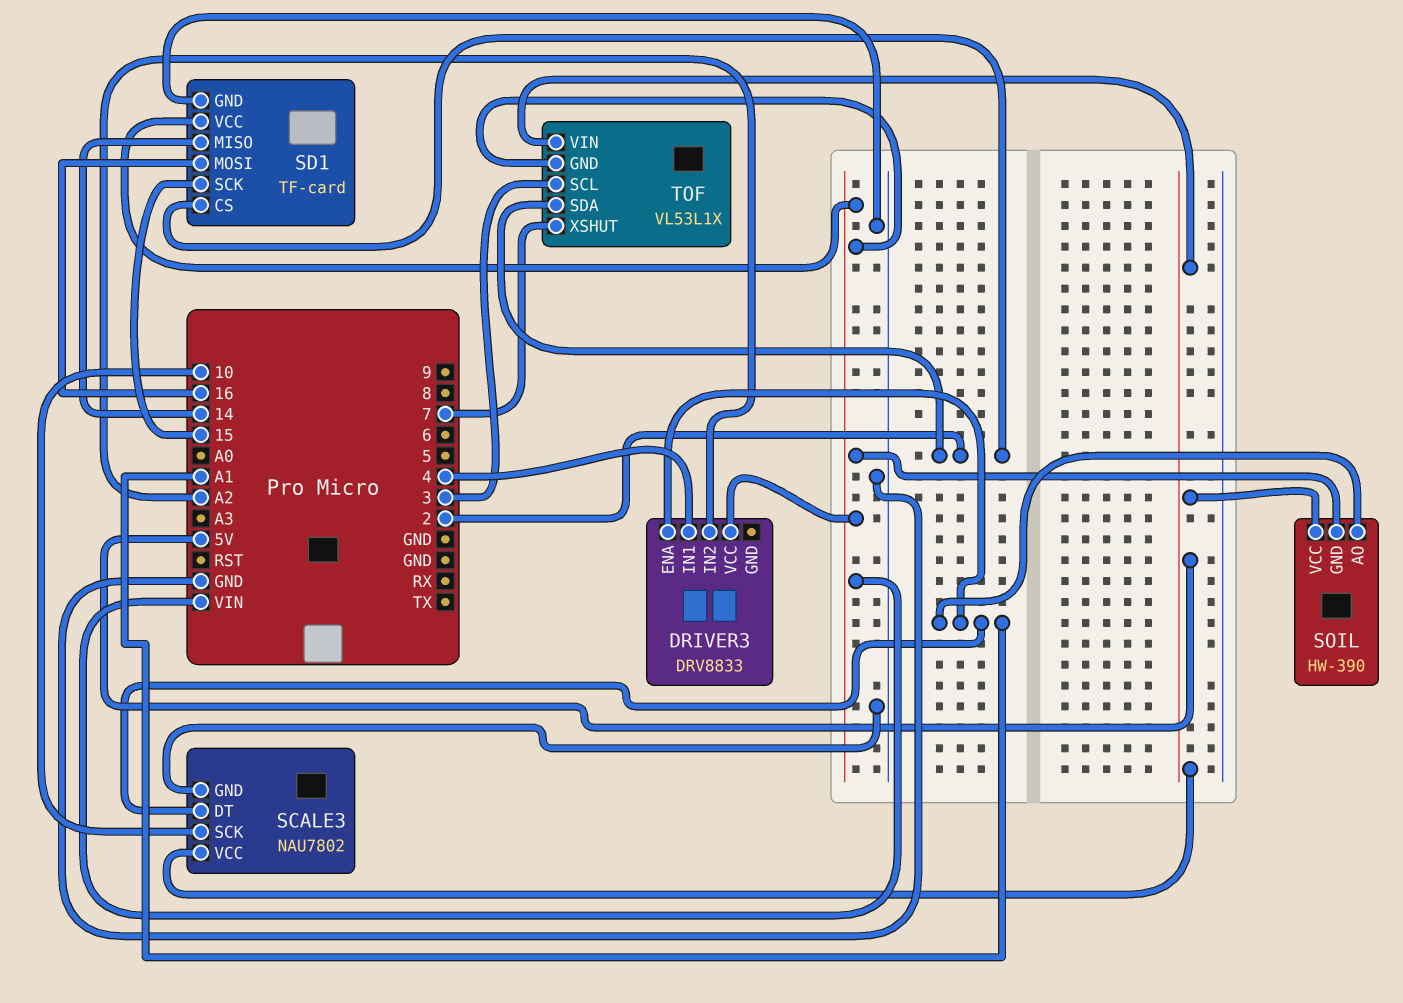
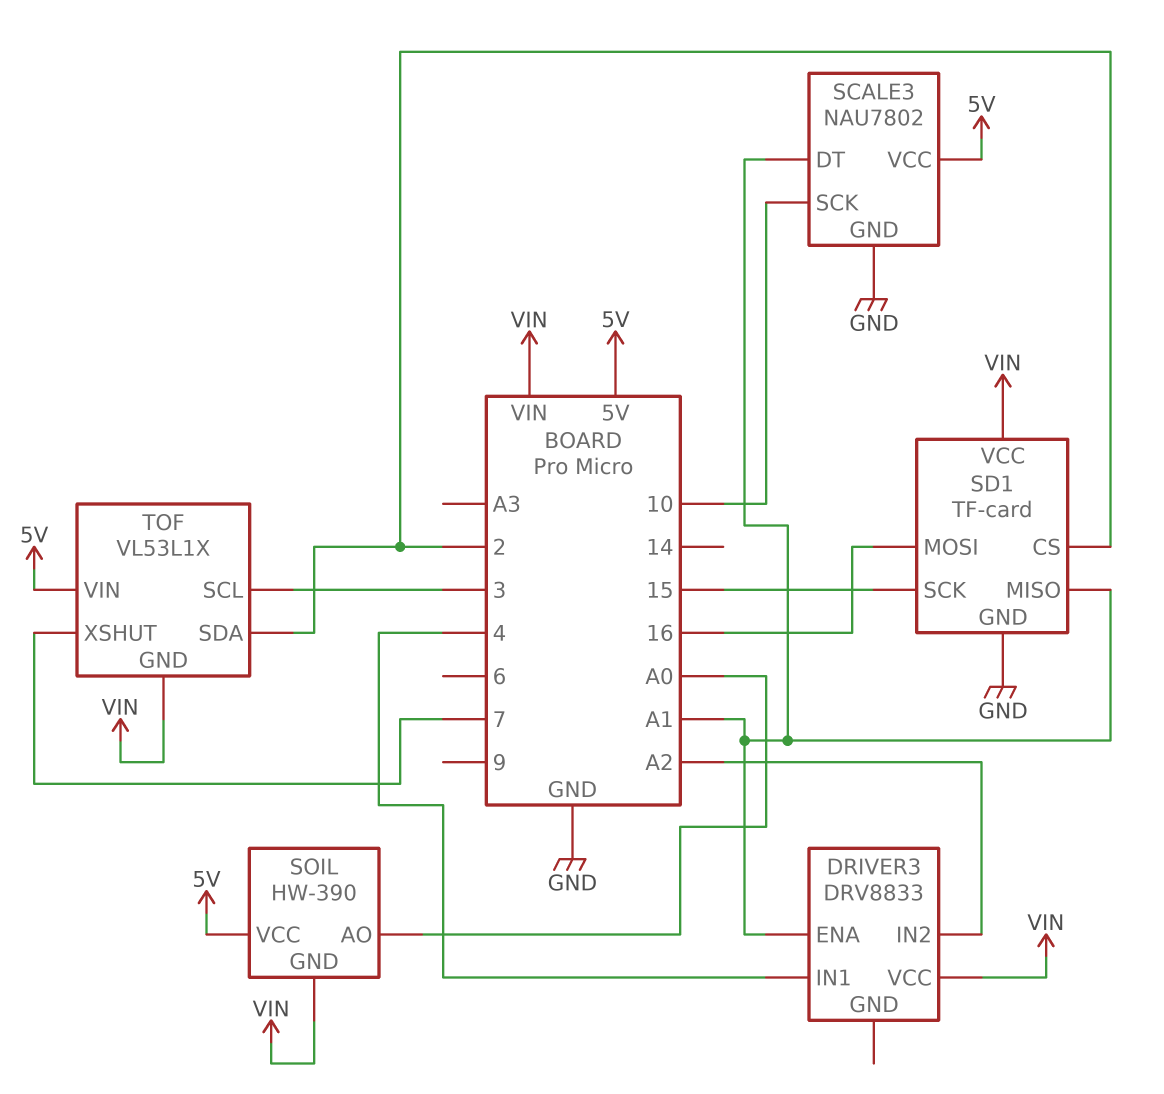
SD1 pin MISO: 14 -> A1
SOIL pin AO: A1 -> A0

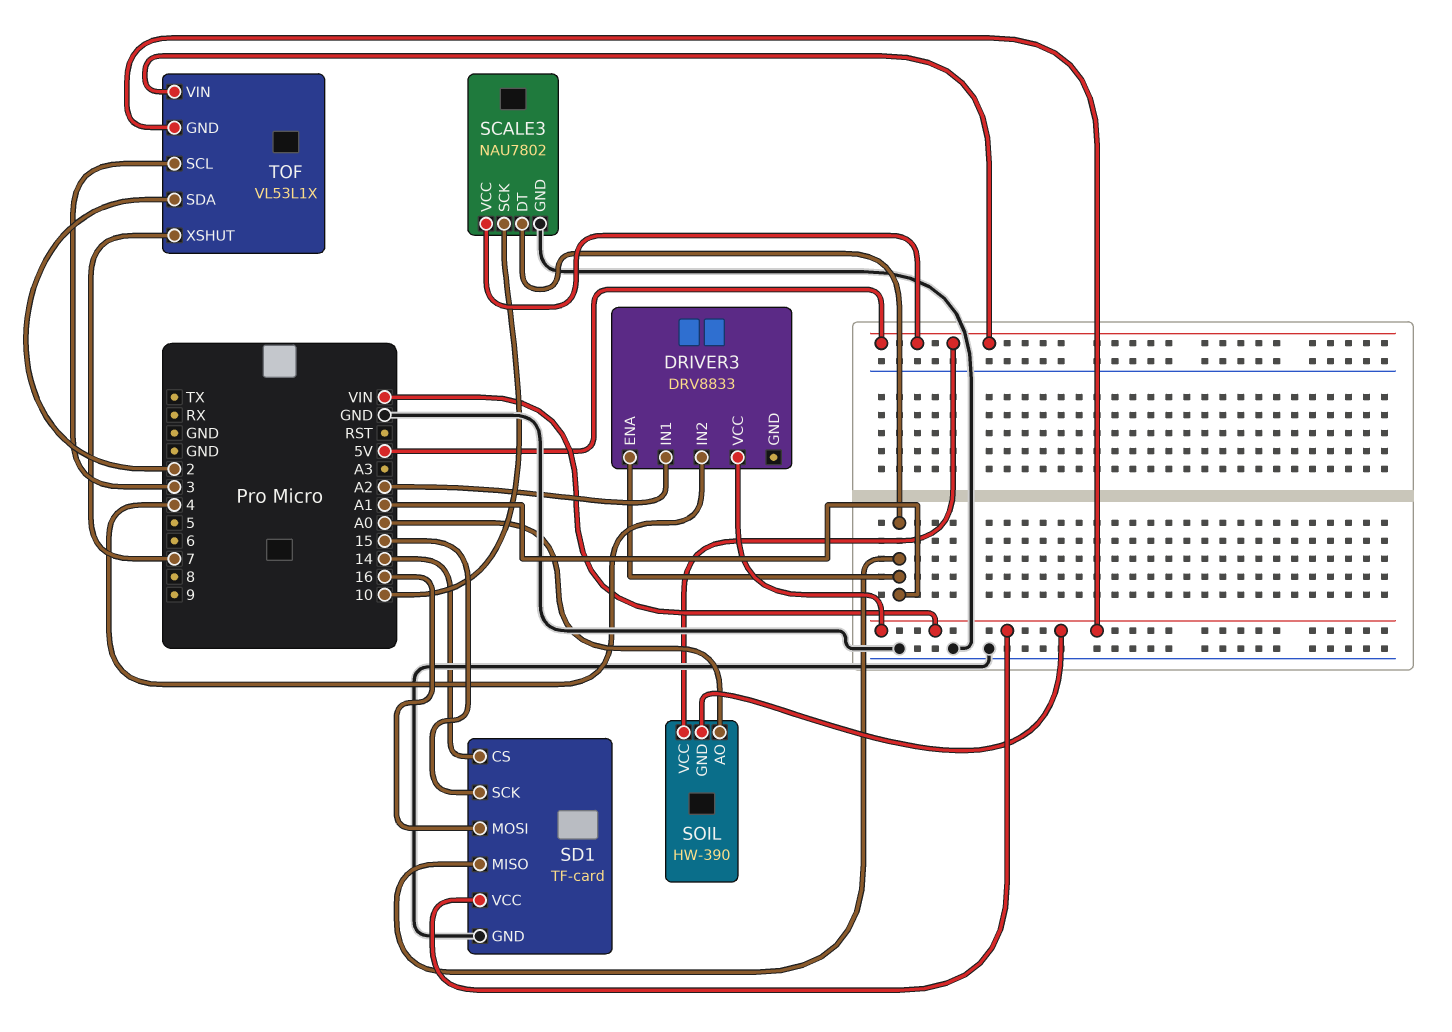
DRIVER3 pin IN1: 4 -> A2
DRIVER3 pin IN2: A2 -> 4
SD1 pin CS: 2 -> 14

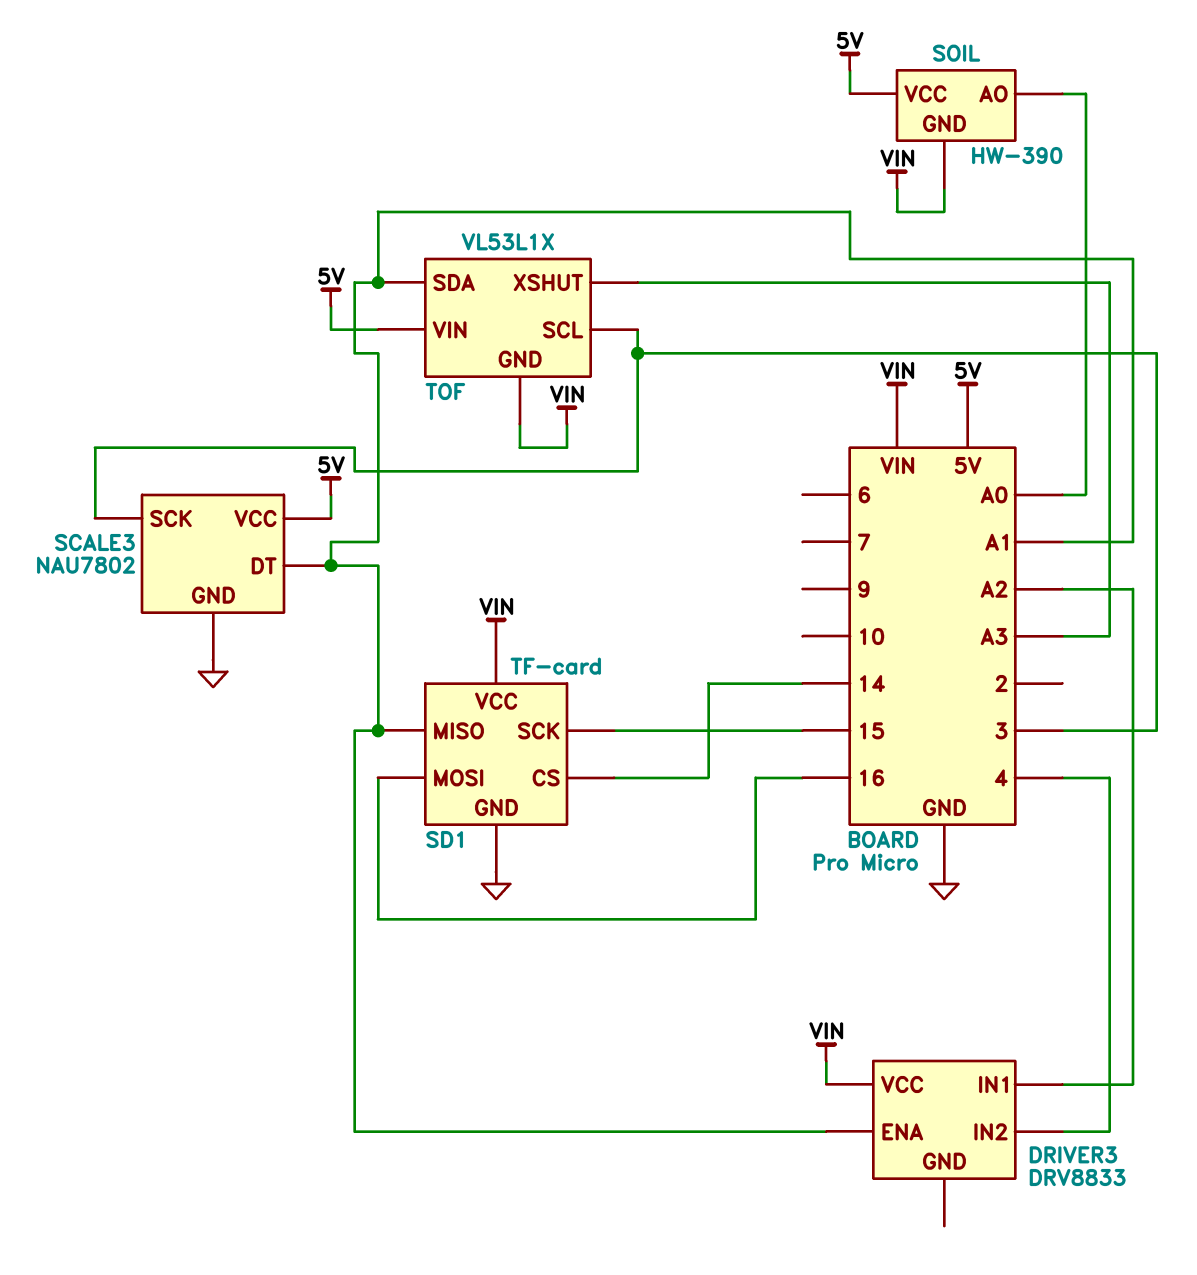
SCALE3 pin SCK: 10 -> 3
TOF pin SDA: 2 -> A1
TOF pin XSHUT: 7 -> A3

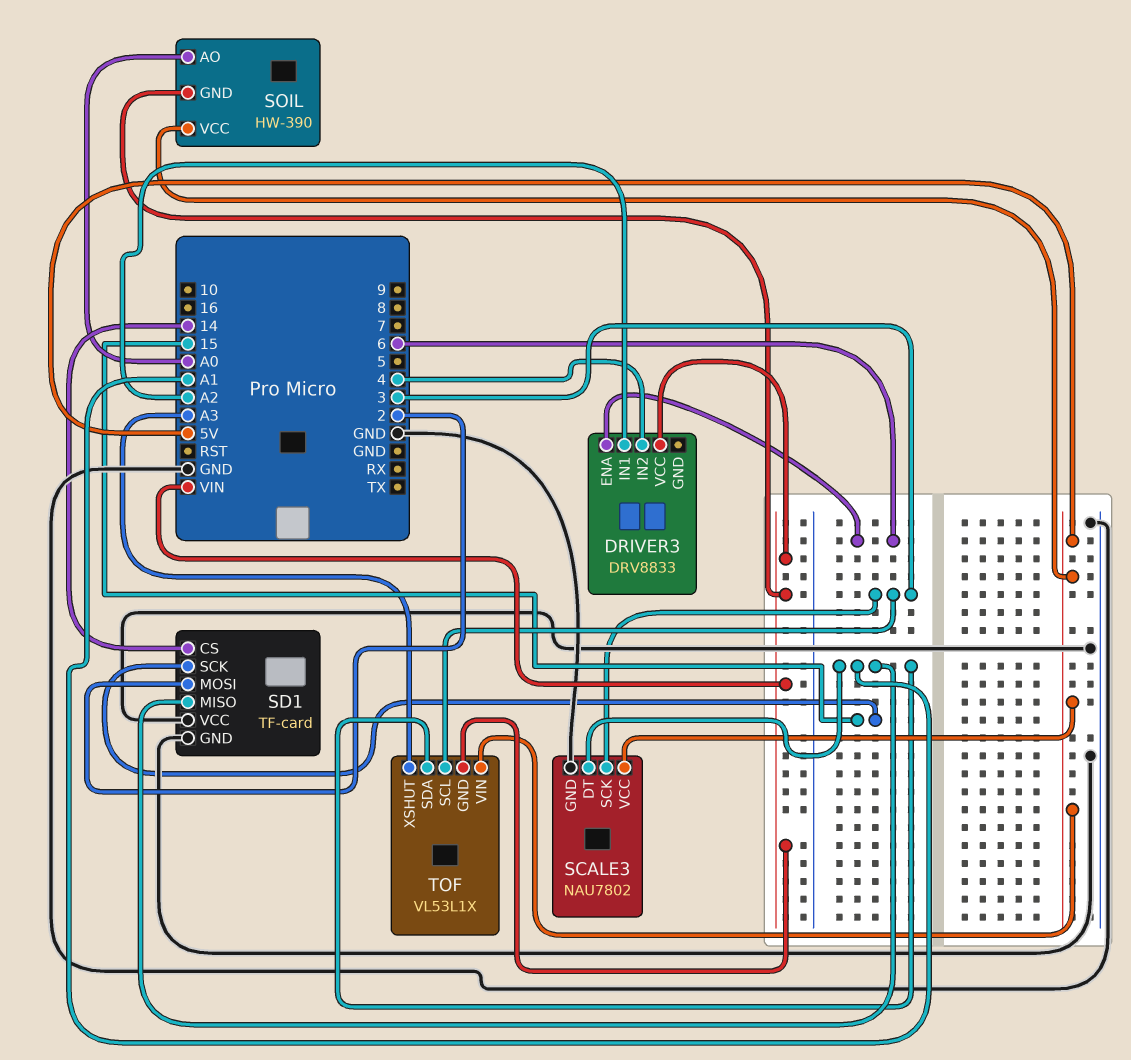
DRIVER3 pin ENA: A1 -> 6
SD1 pin MOSI: 16 -> 2
SD1 pin VCC: VIN -> GND

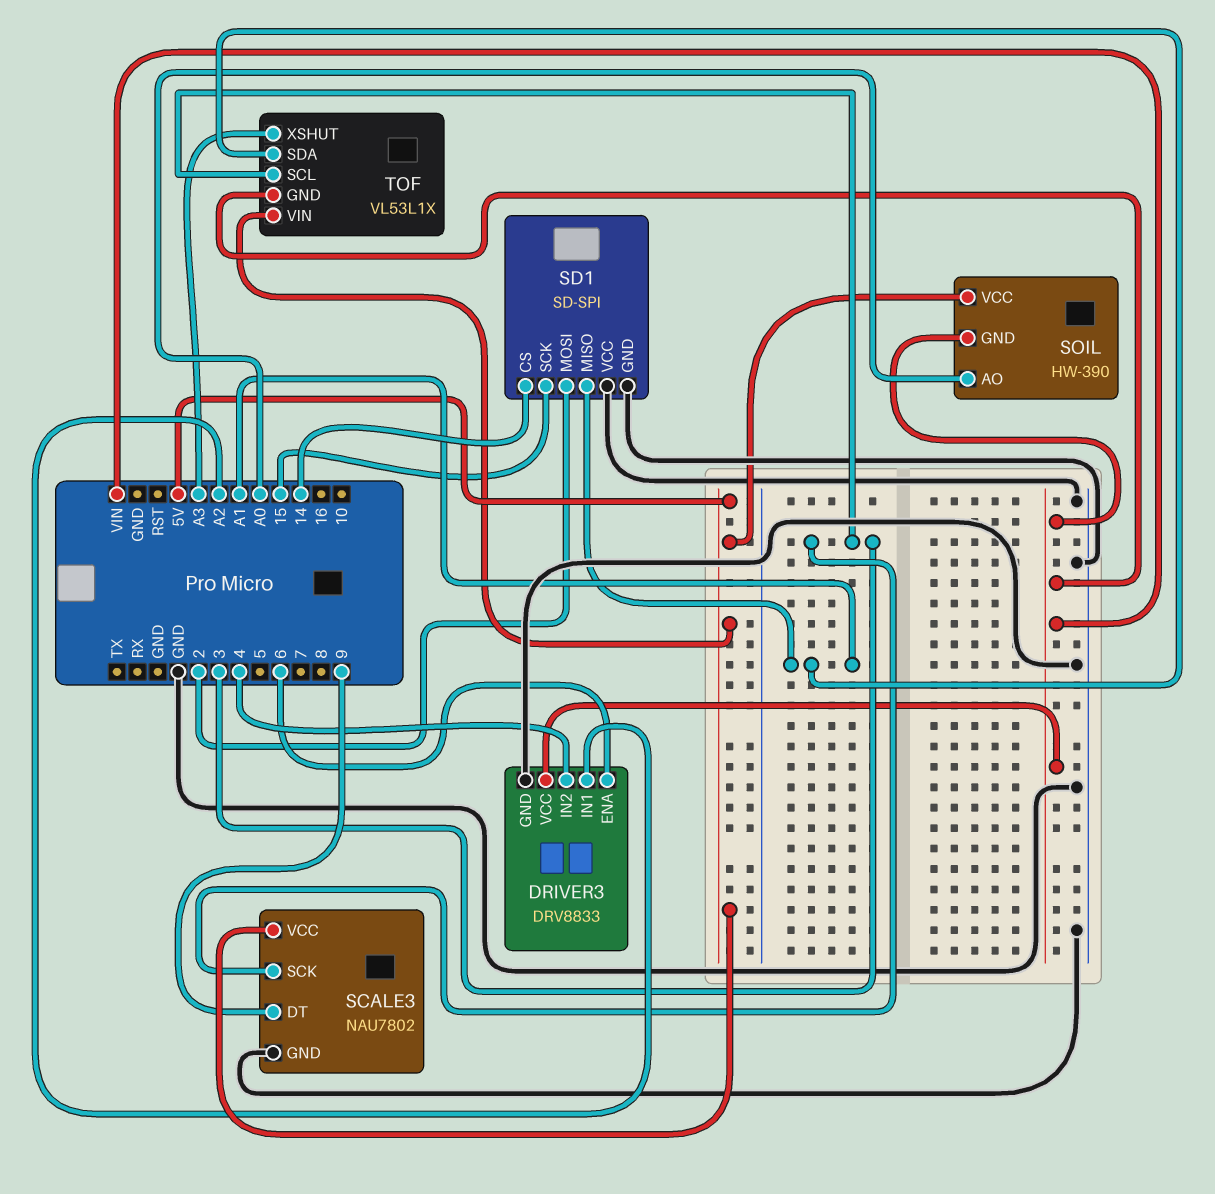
DRIVER3 pin GND: none -> GND
SCALE3 pin DT: A1 -> 9
SD1: TF-card -> SD-SPI

